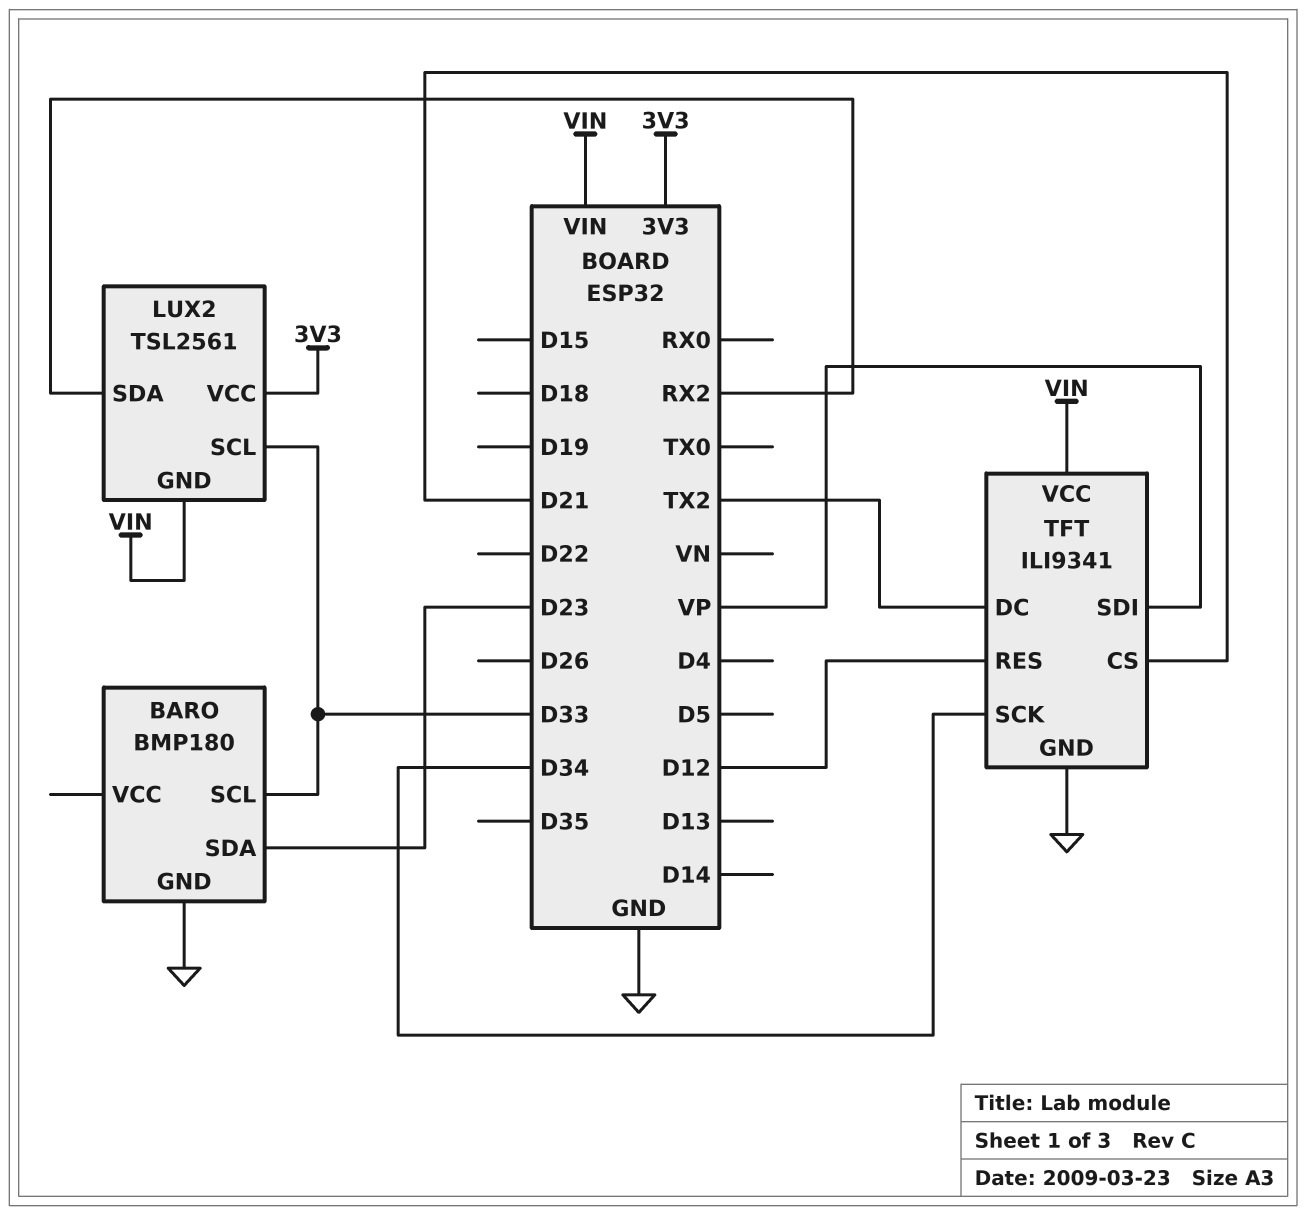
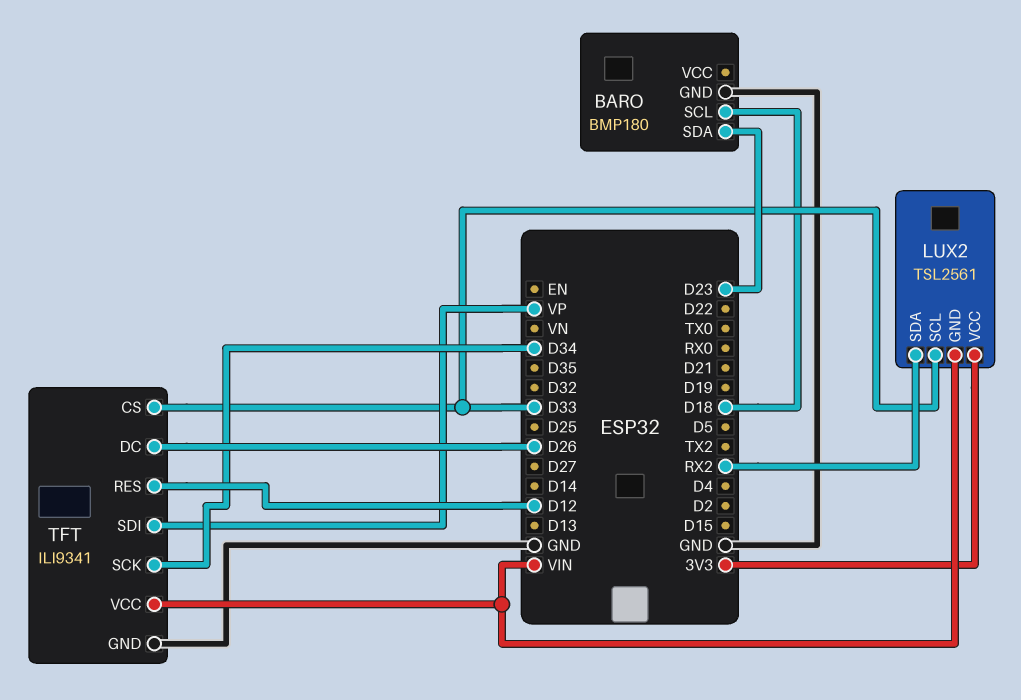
BARO pin SCL: D33 -> D18
TFT pin CS: D21 -> D33
TFT pin DC: TX2 -> D26

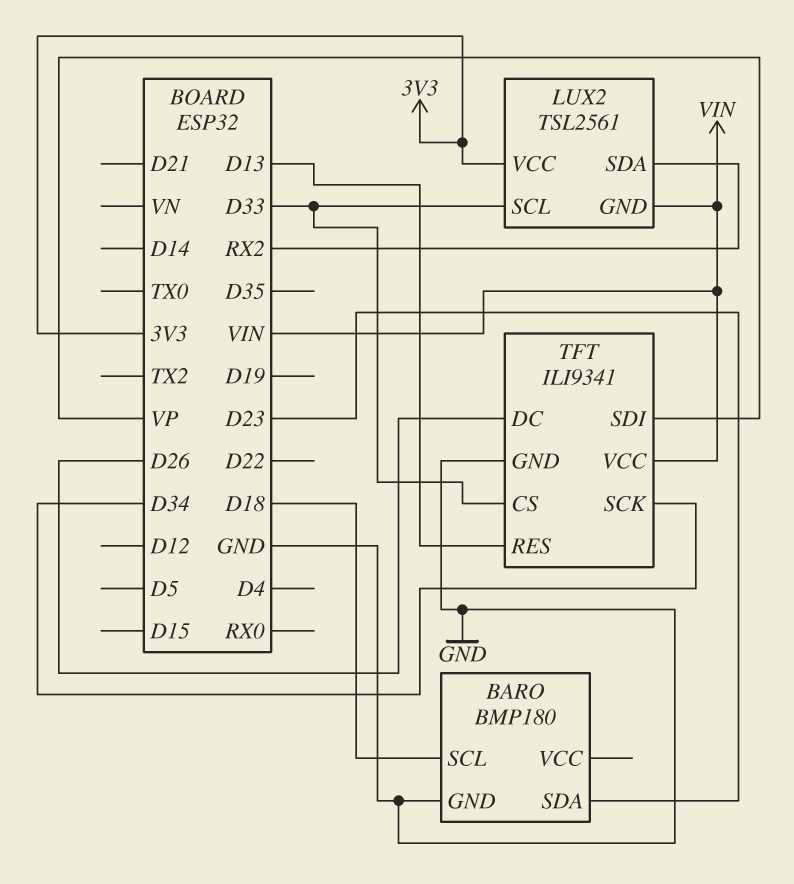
TFT pin RES: D12 -> D13

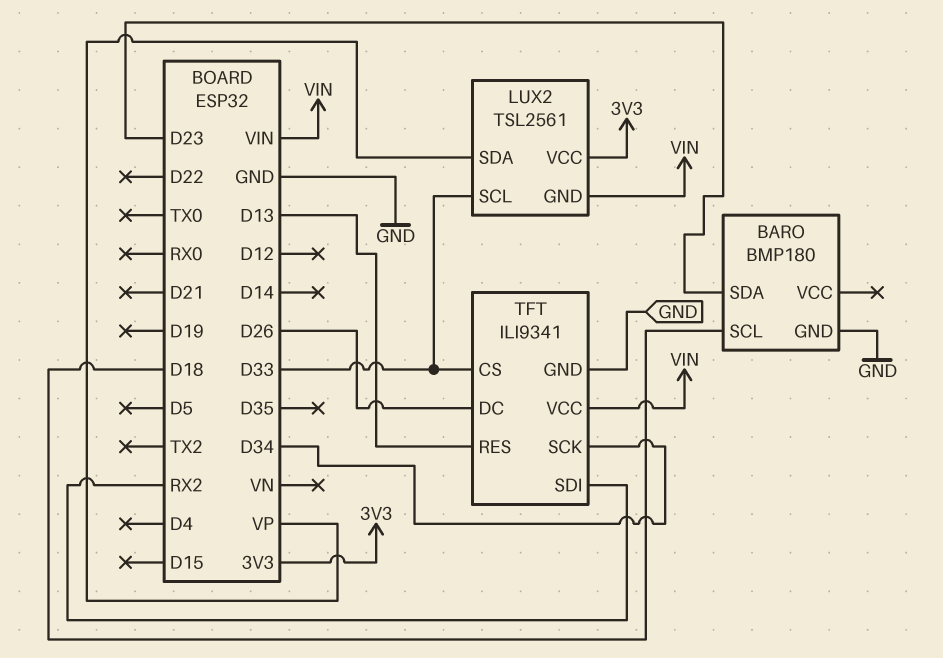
LUX2 pin SDA: RX2 -> VP
TFT pin SDI: VP -> RX2

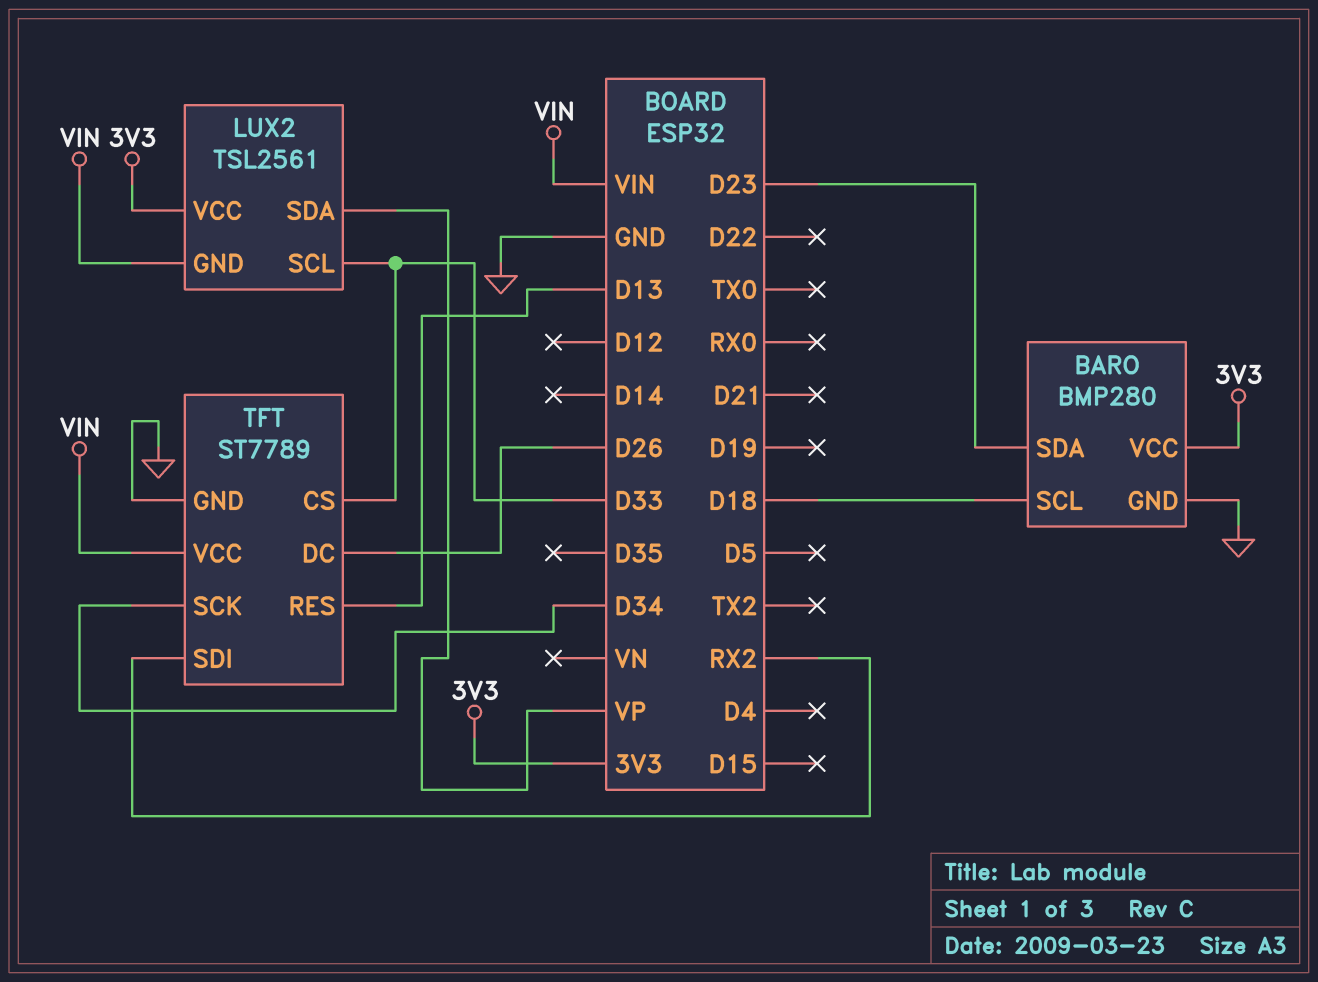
BARO: BMP180 -> BMP280
BARO pin VCC: none -> 3V3
TFT: ILI9341 -> ST7789

